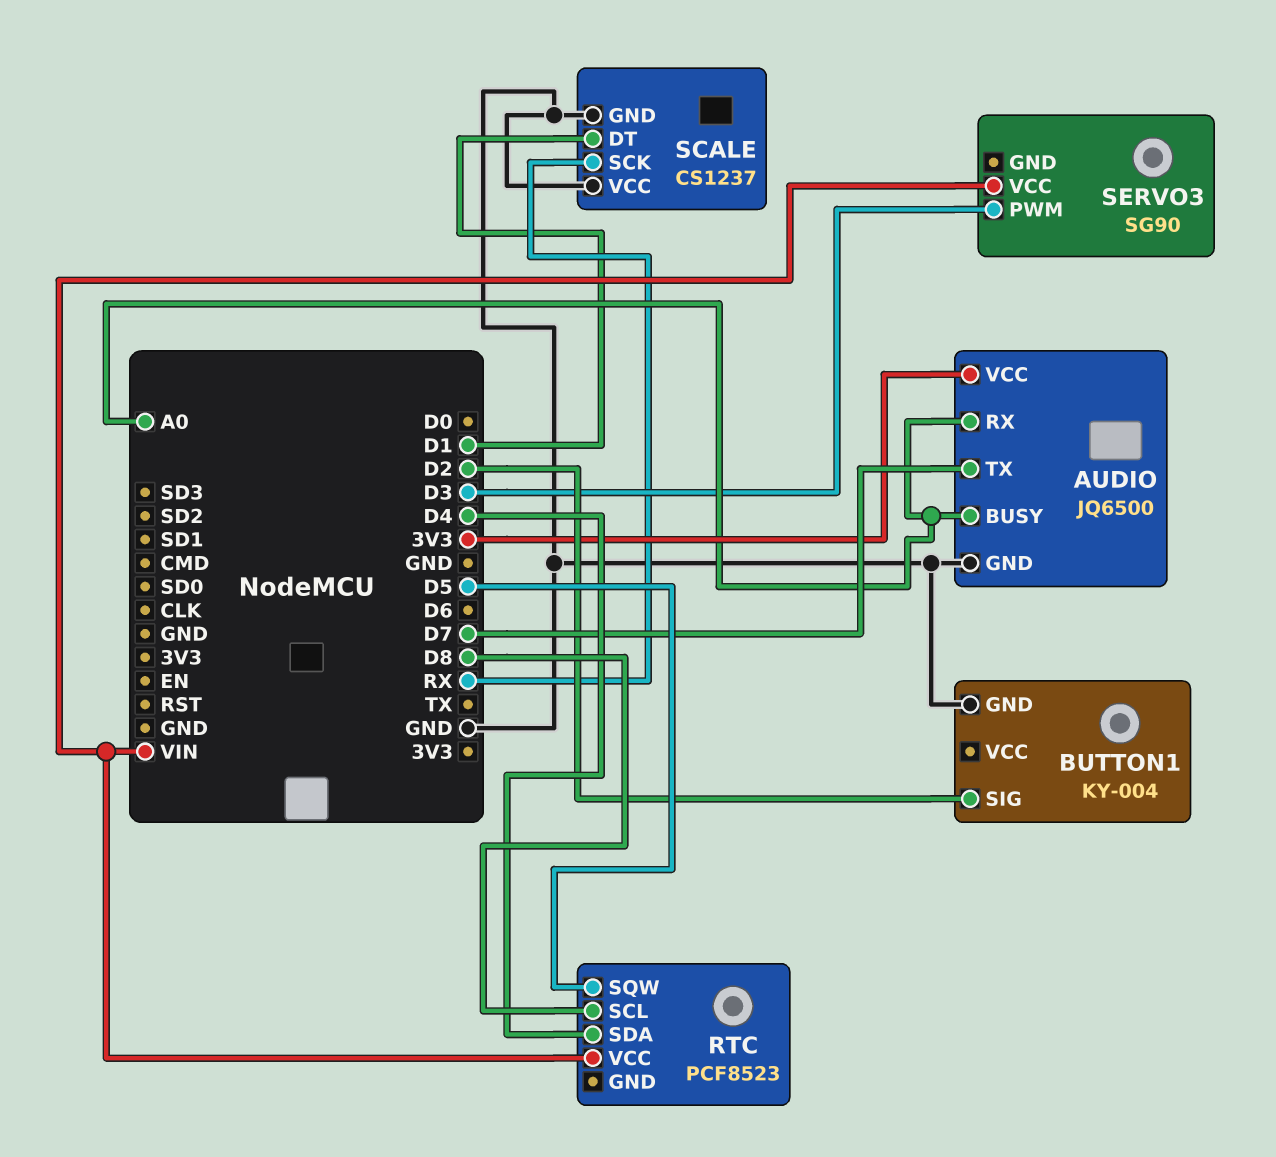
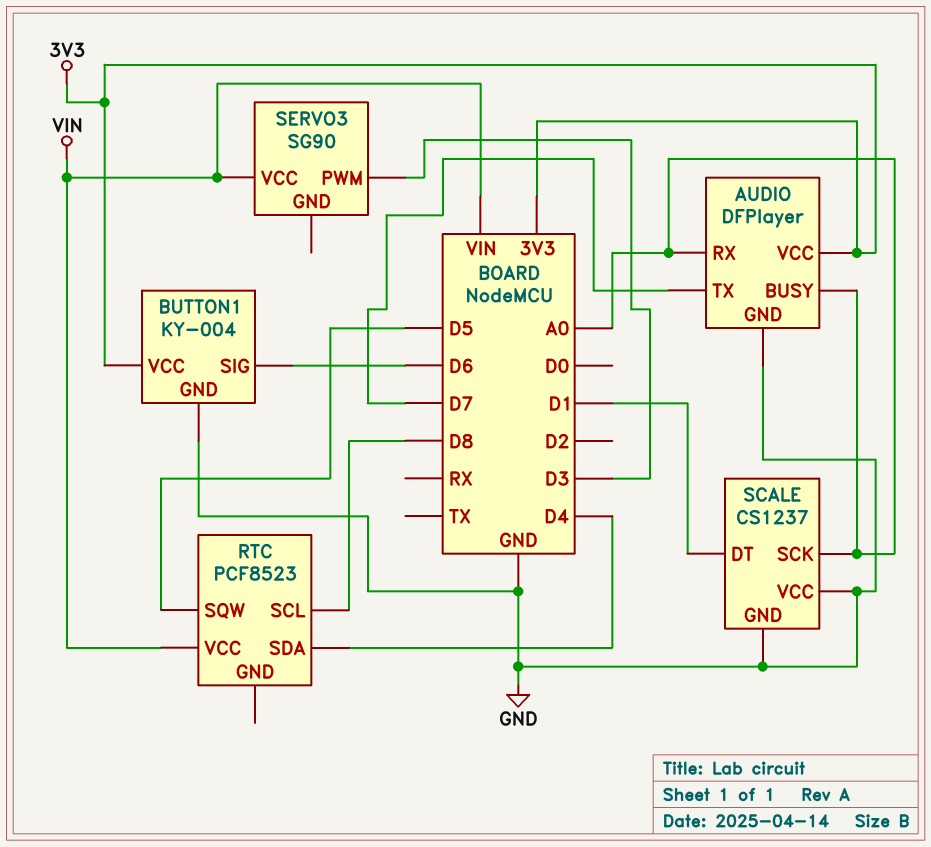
AUDIO: JQ6500 -> DFPlayer
BUTTON1 pin SIG: D2 -> D6
BUTTON1 pin VCC: none -> 3V3
SCALE pin SCK: RX -> A0

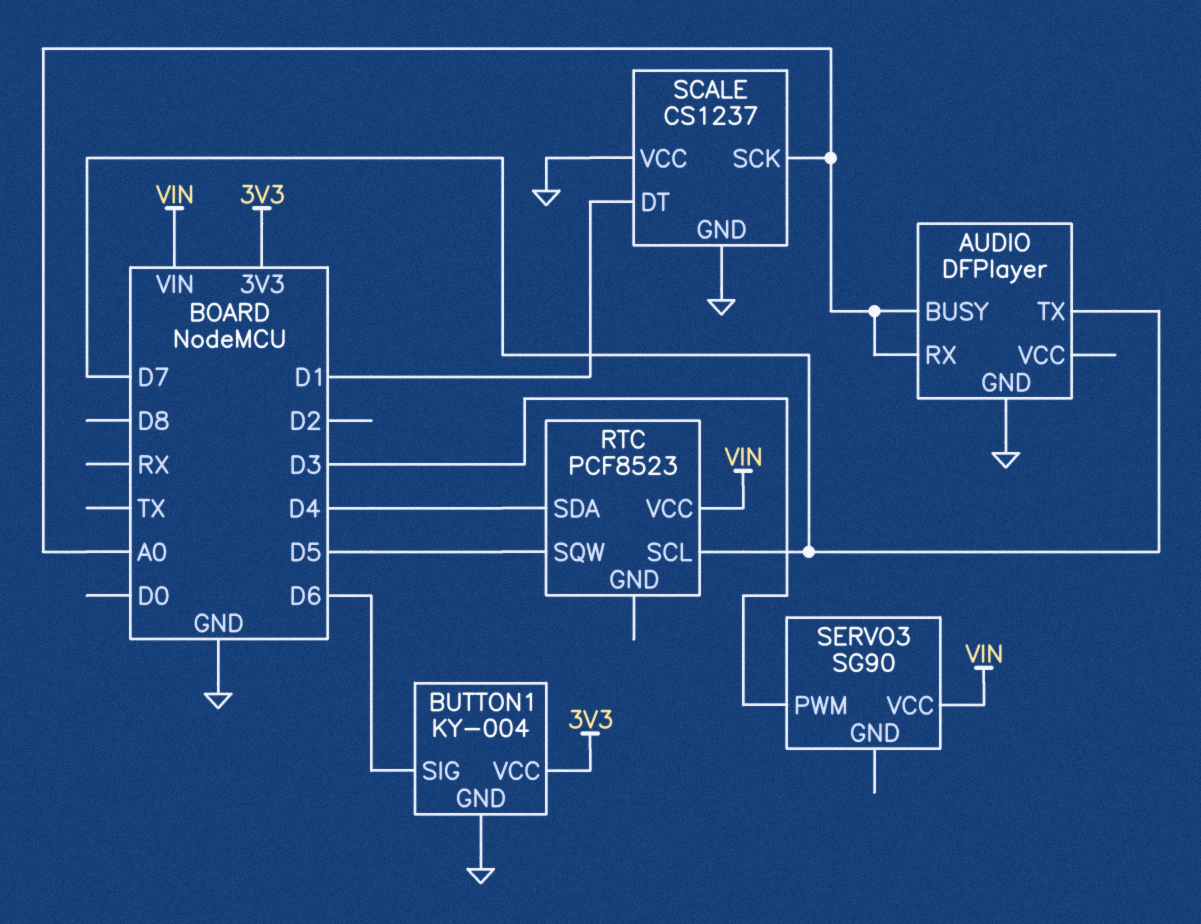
AUDIO pin VCC: 3V3 -> none
RTC pin SCL: D8 -> D7

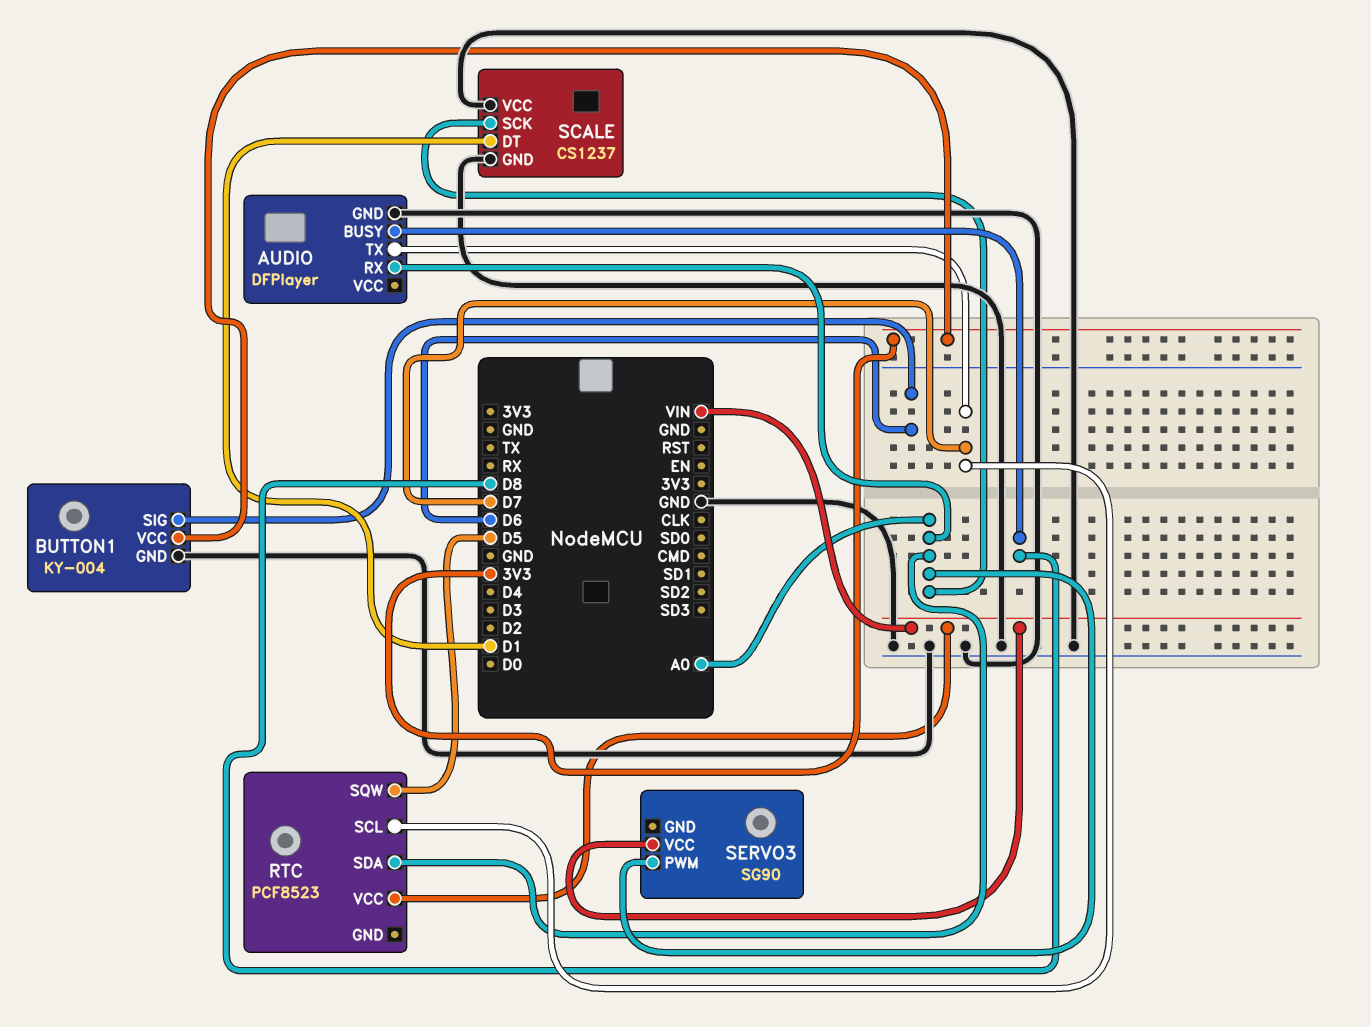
AUDIO pin BUSY: A0 -> D8
RTC pin SDA: D4 -> A0
SERVO3 pin PWM: D3 -> A0

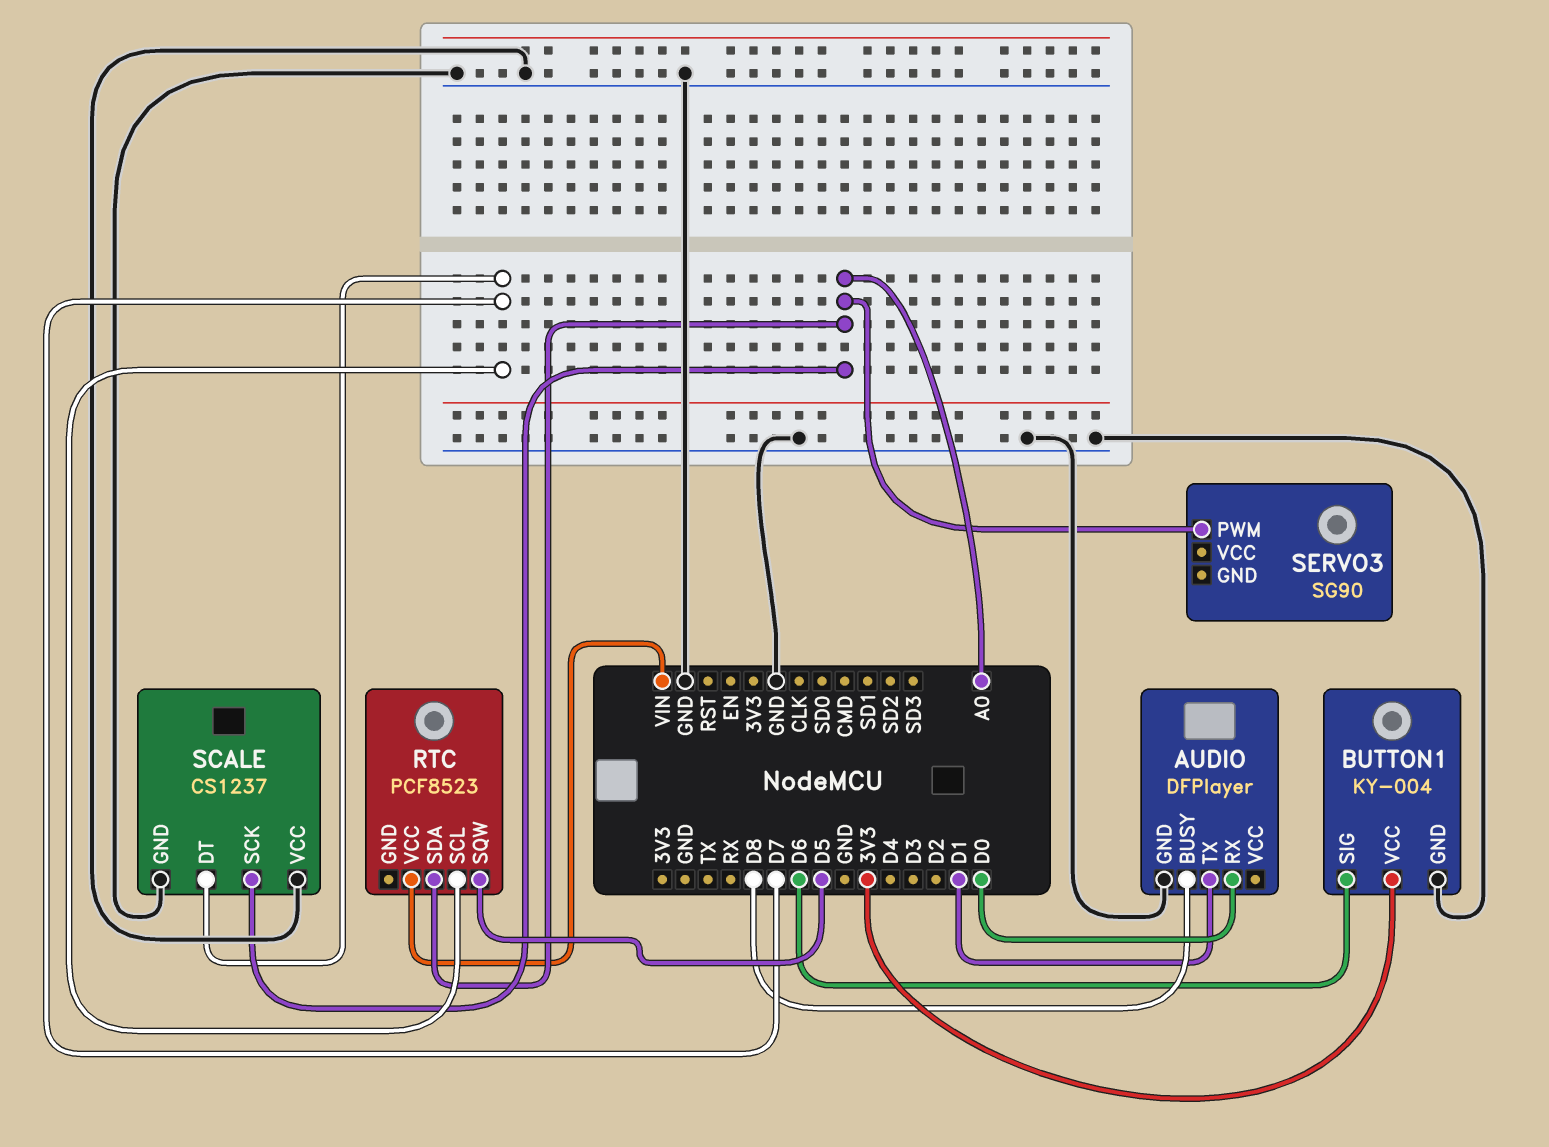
AUDIO pin RX: A0 -> D0
AUDIO pin TX: D7 -> D1
SCALE pin DT: D1 -> D7
SERVO3 pin VCC: VIN -> none

